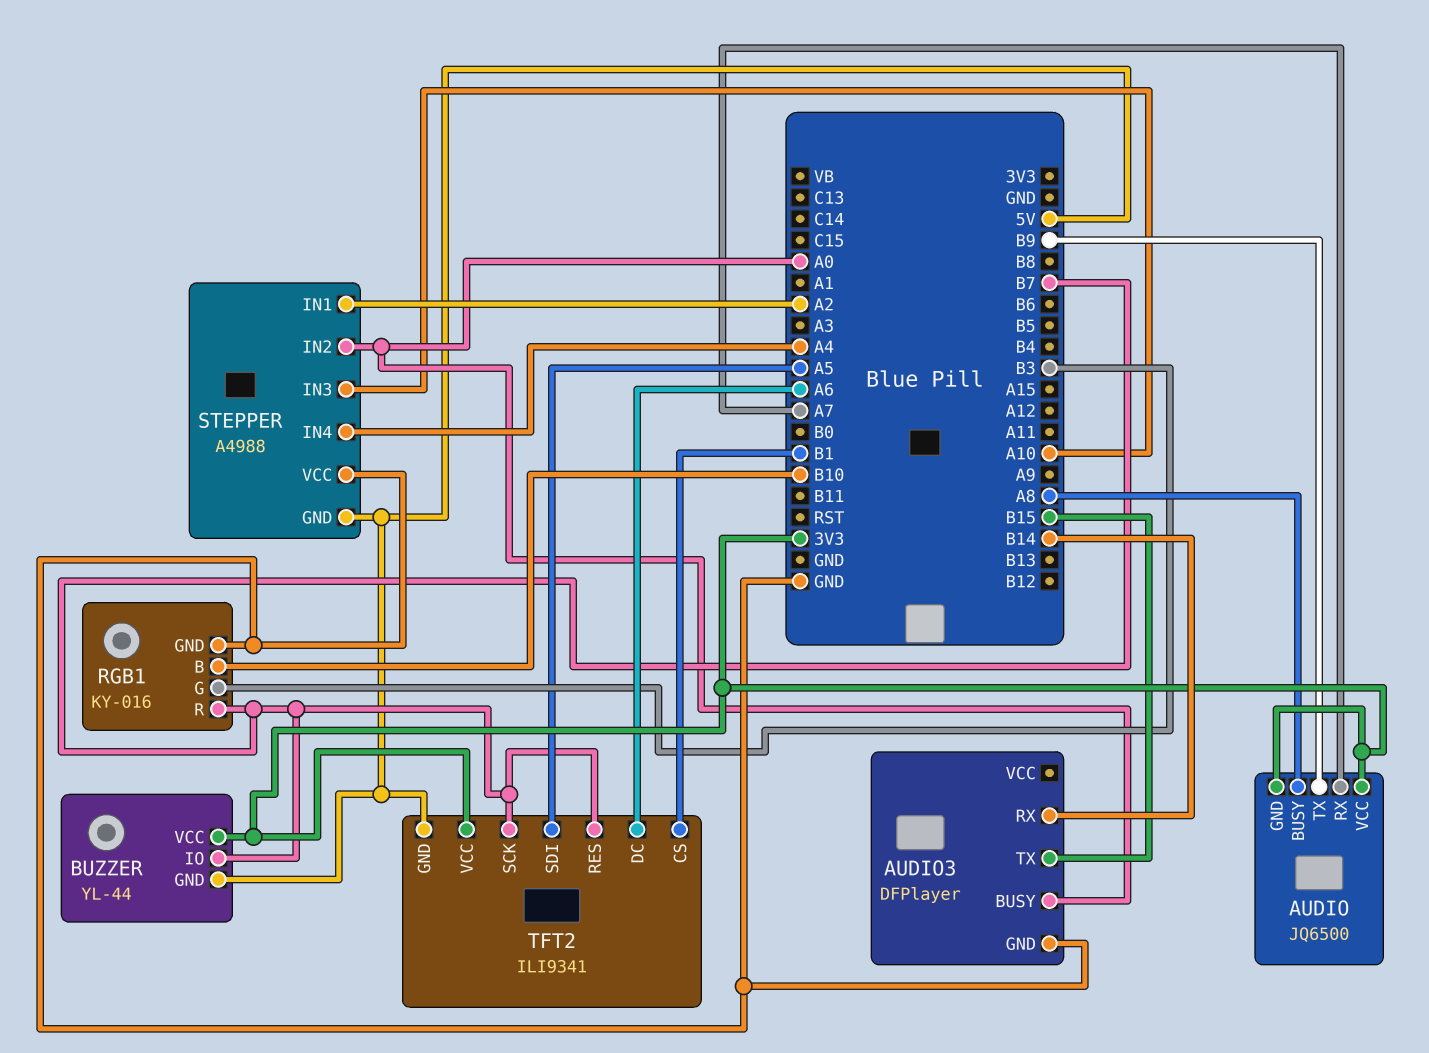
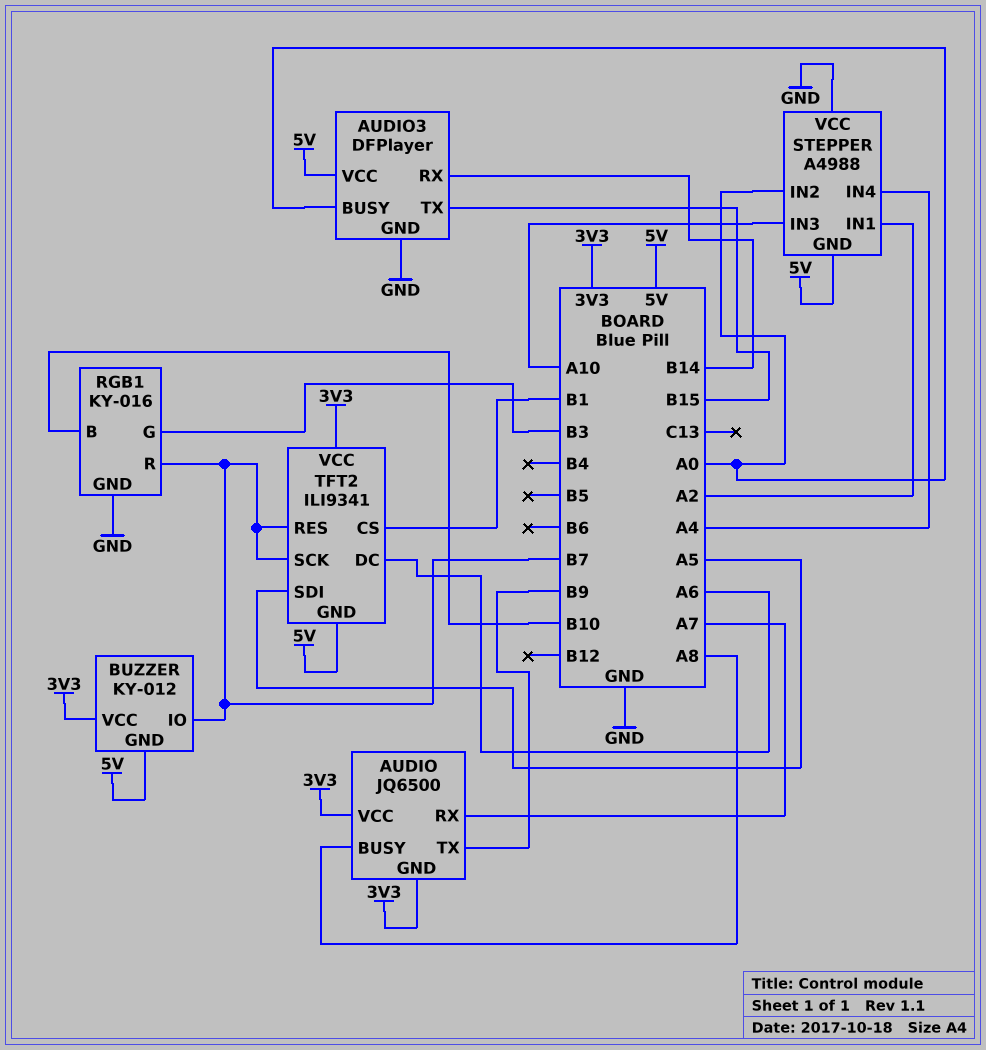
AUDIO3 pin VCC: none -> 5V
BUZZER: YL-44 -> KY-012

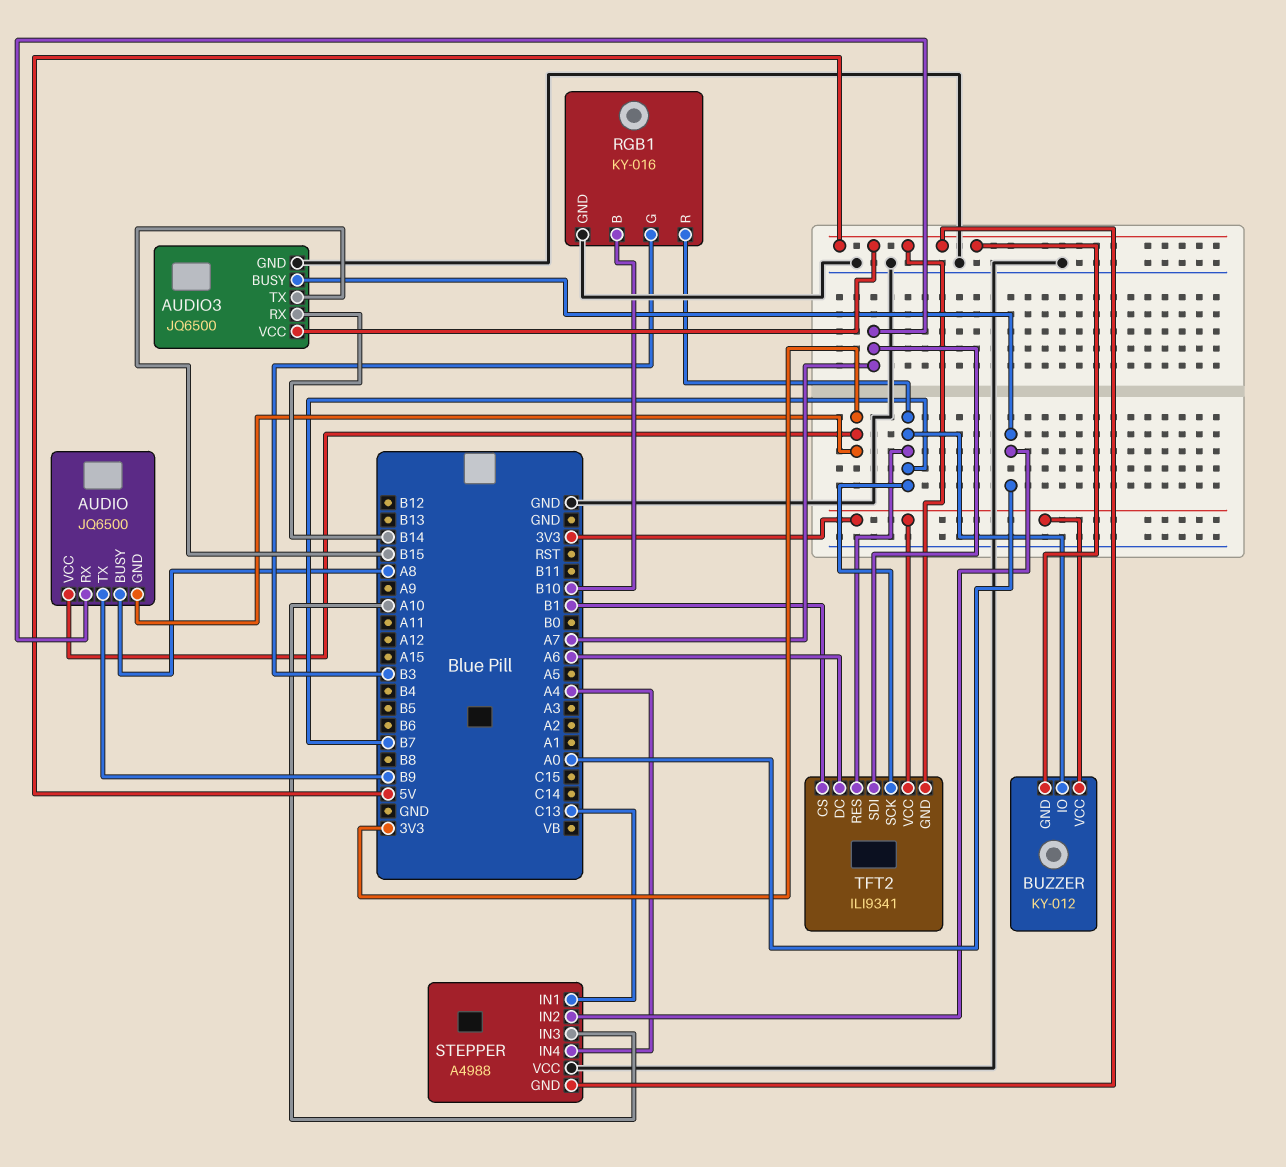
AUDIO3: DFPlayer -> JQ6500
STEPPER pin IN1: A2 -> C13
TFT2 pin SDI: A5 -> A7

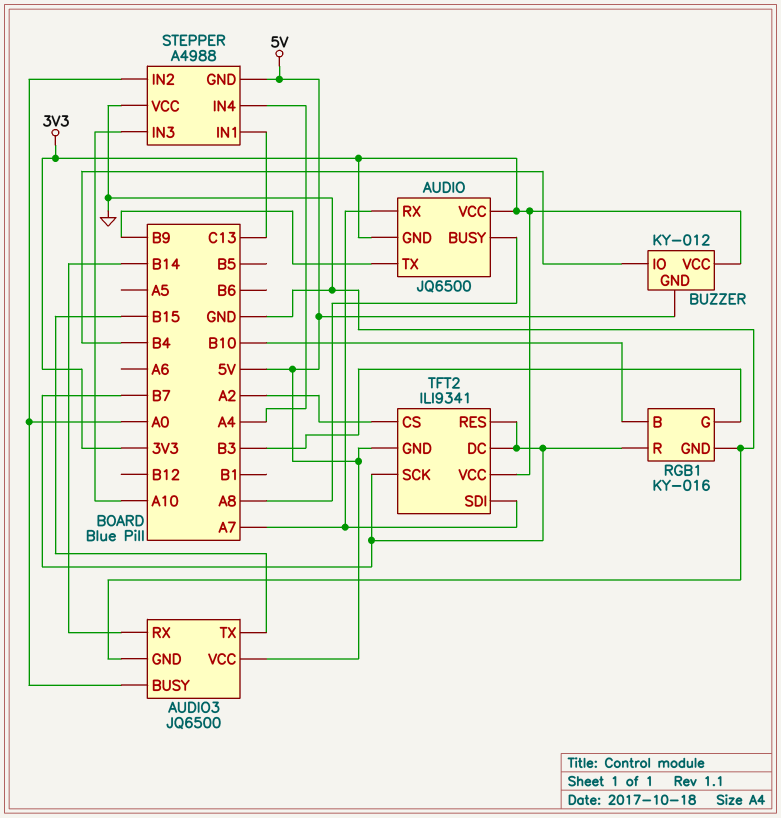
BUZZER pin IO: B7 -> B4
TFT2 pin CS: B1 -> A2
TFT2 pin DC: A6 -> B7

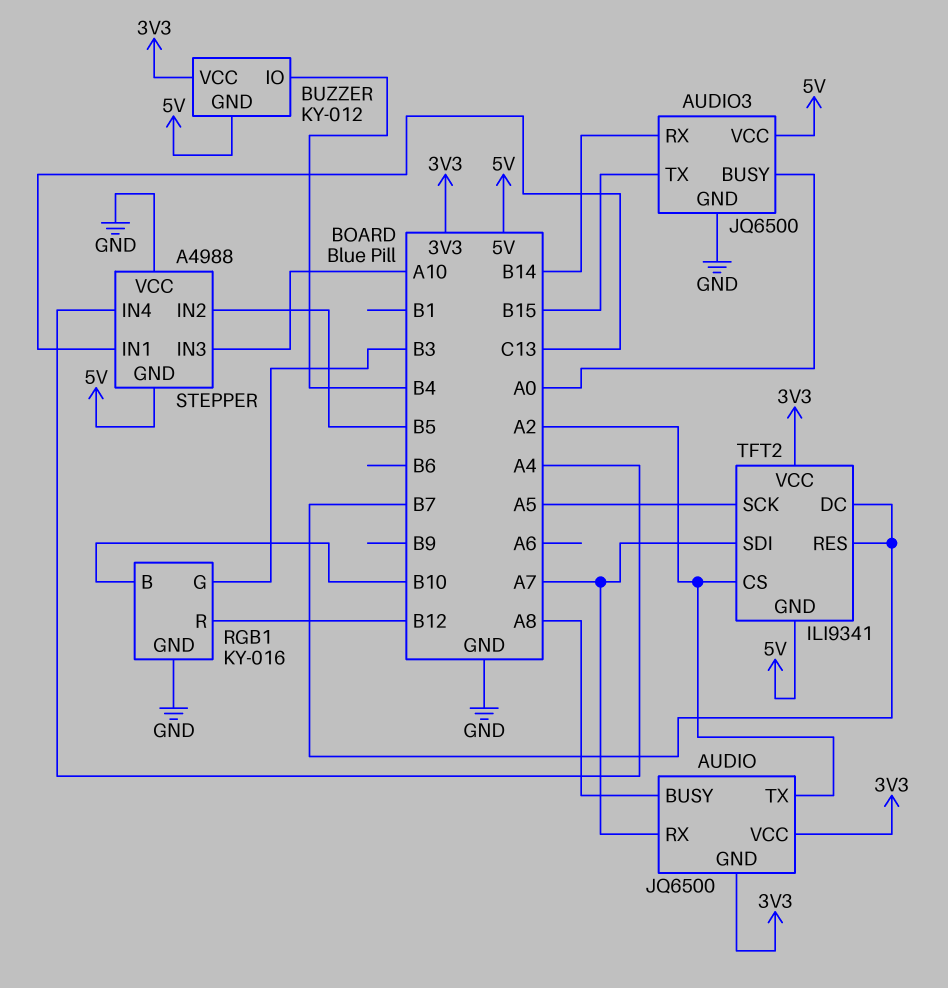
AUDIO pin TX: B9 -> A2
RGB1 pin R: B7 -> B12
STEPPER pin IN2: A0 -> B5
TFT2 pin SCK: B7 -> A5

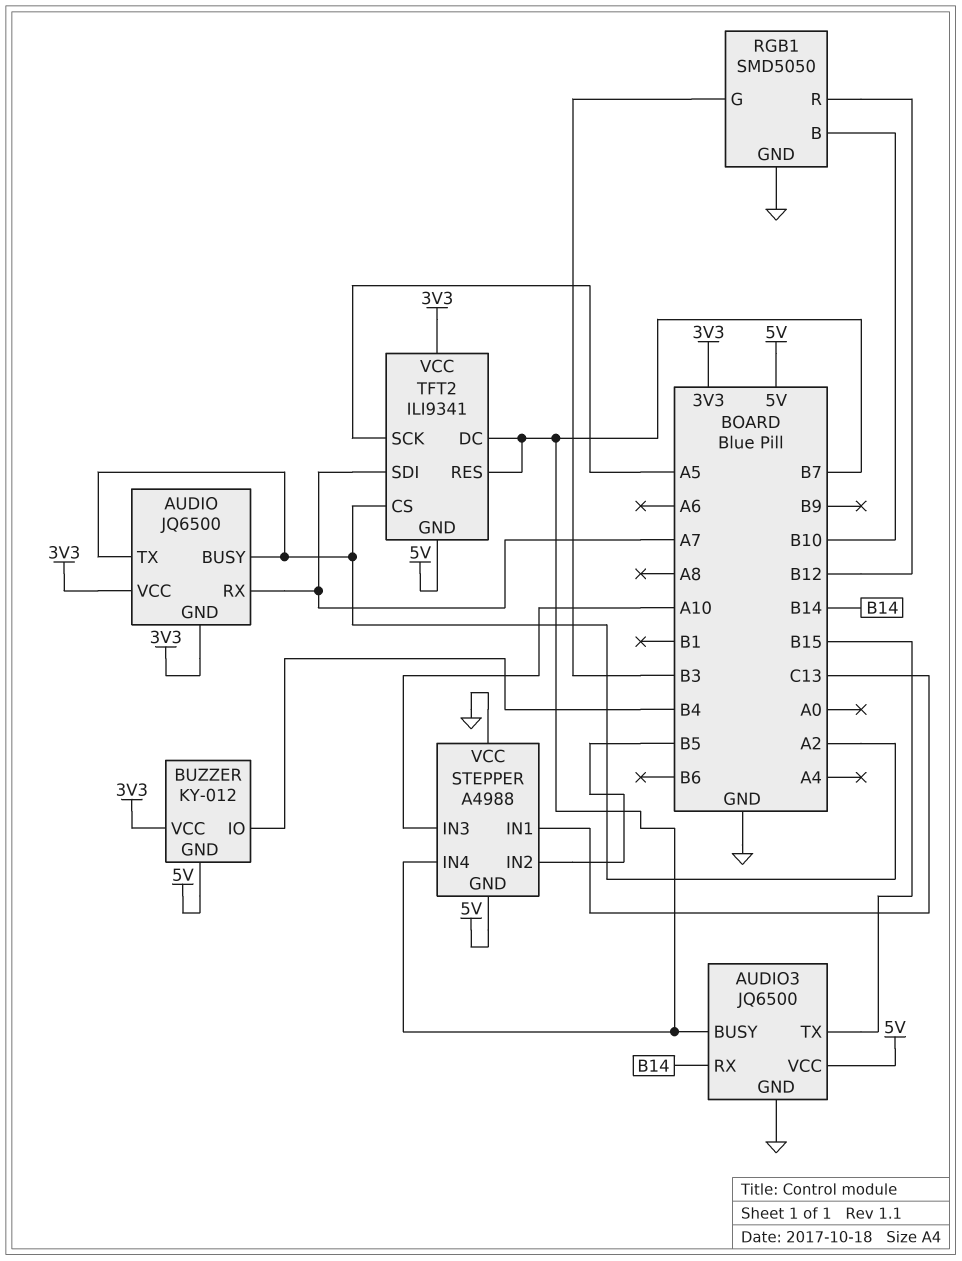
AUDIO pin BUSY: A8 -> A2
AUDIO3 pin BUSY: A0 -> B7
RGB1: KY-016 -> SMD5050
STEPPER pin IN4: A4 -> B7

